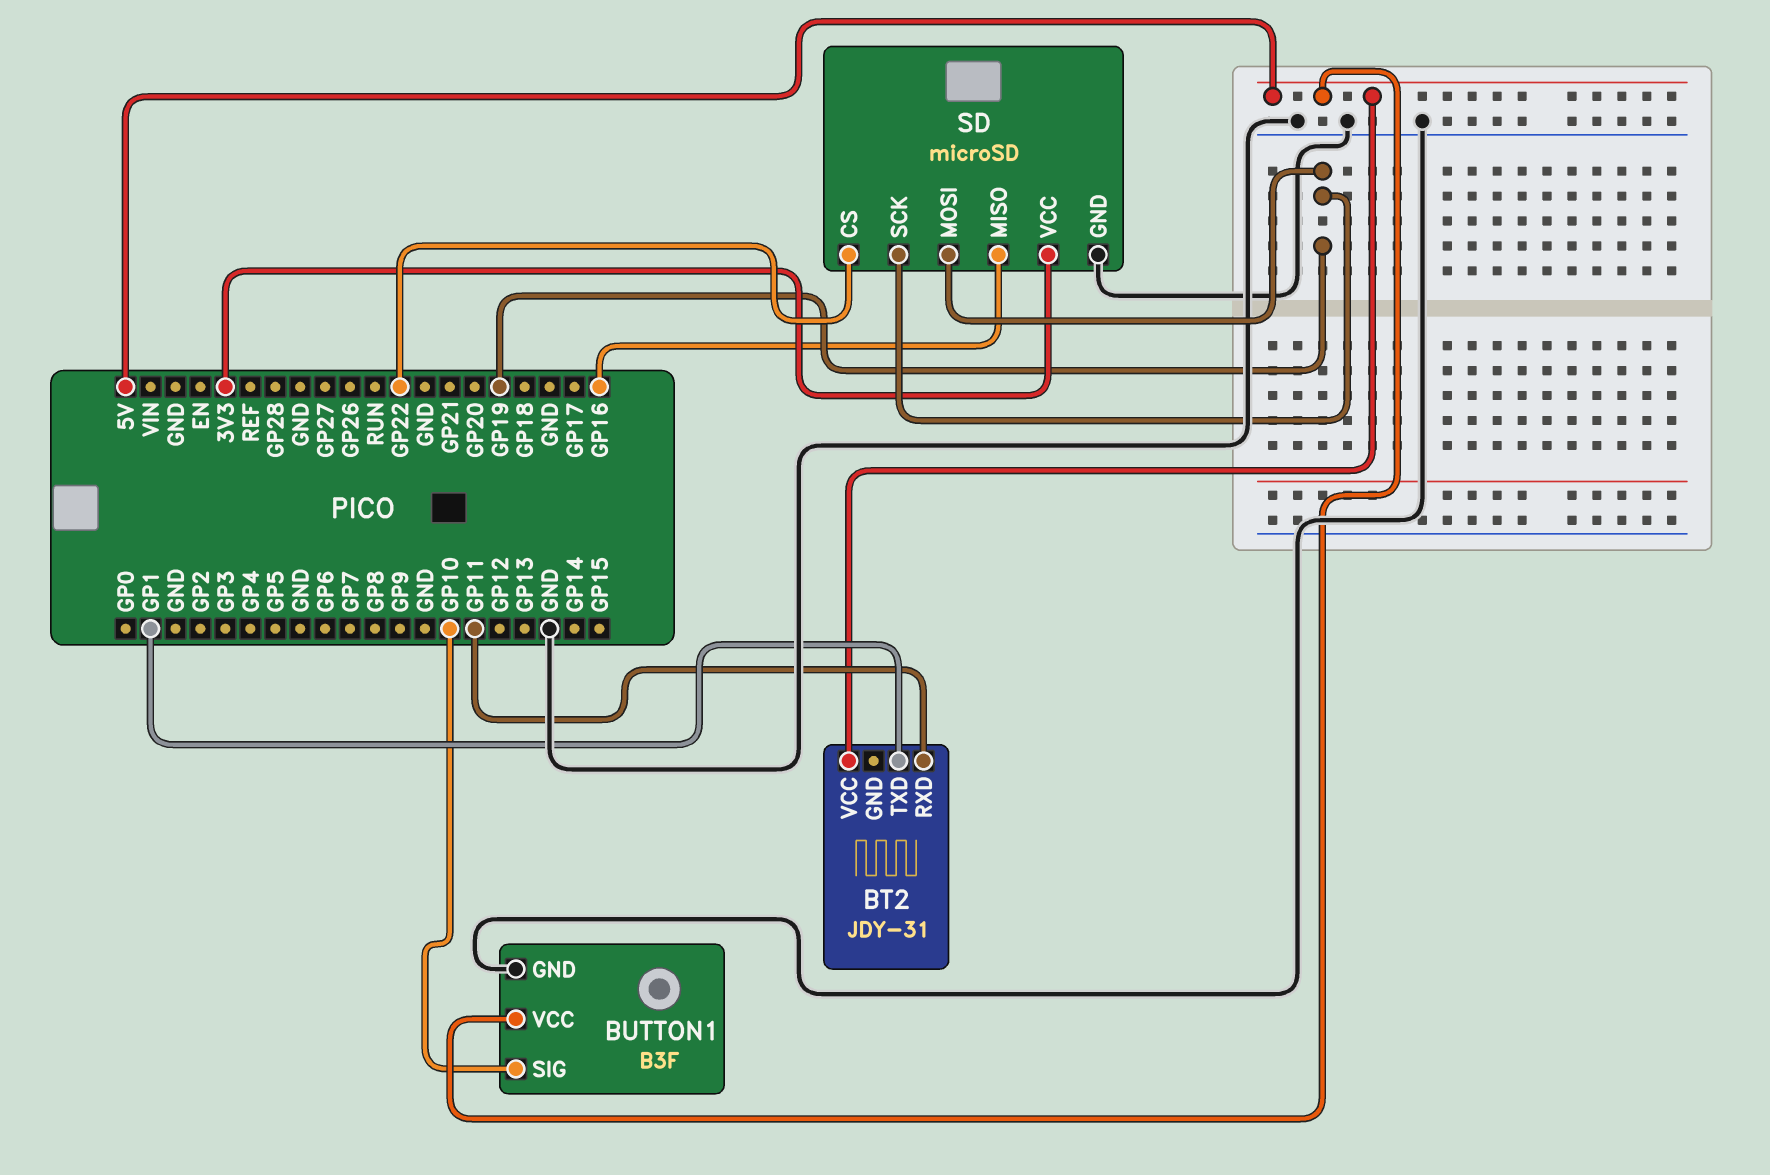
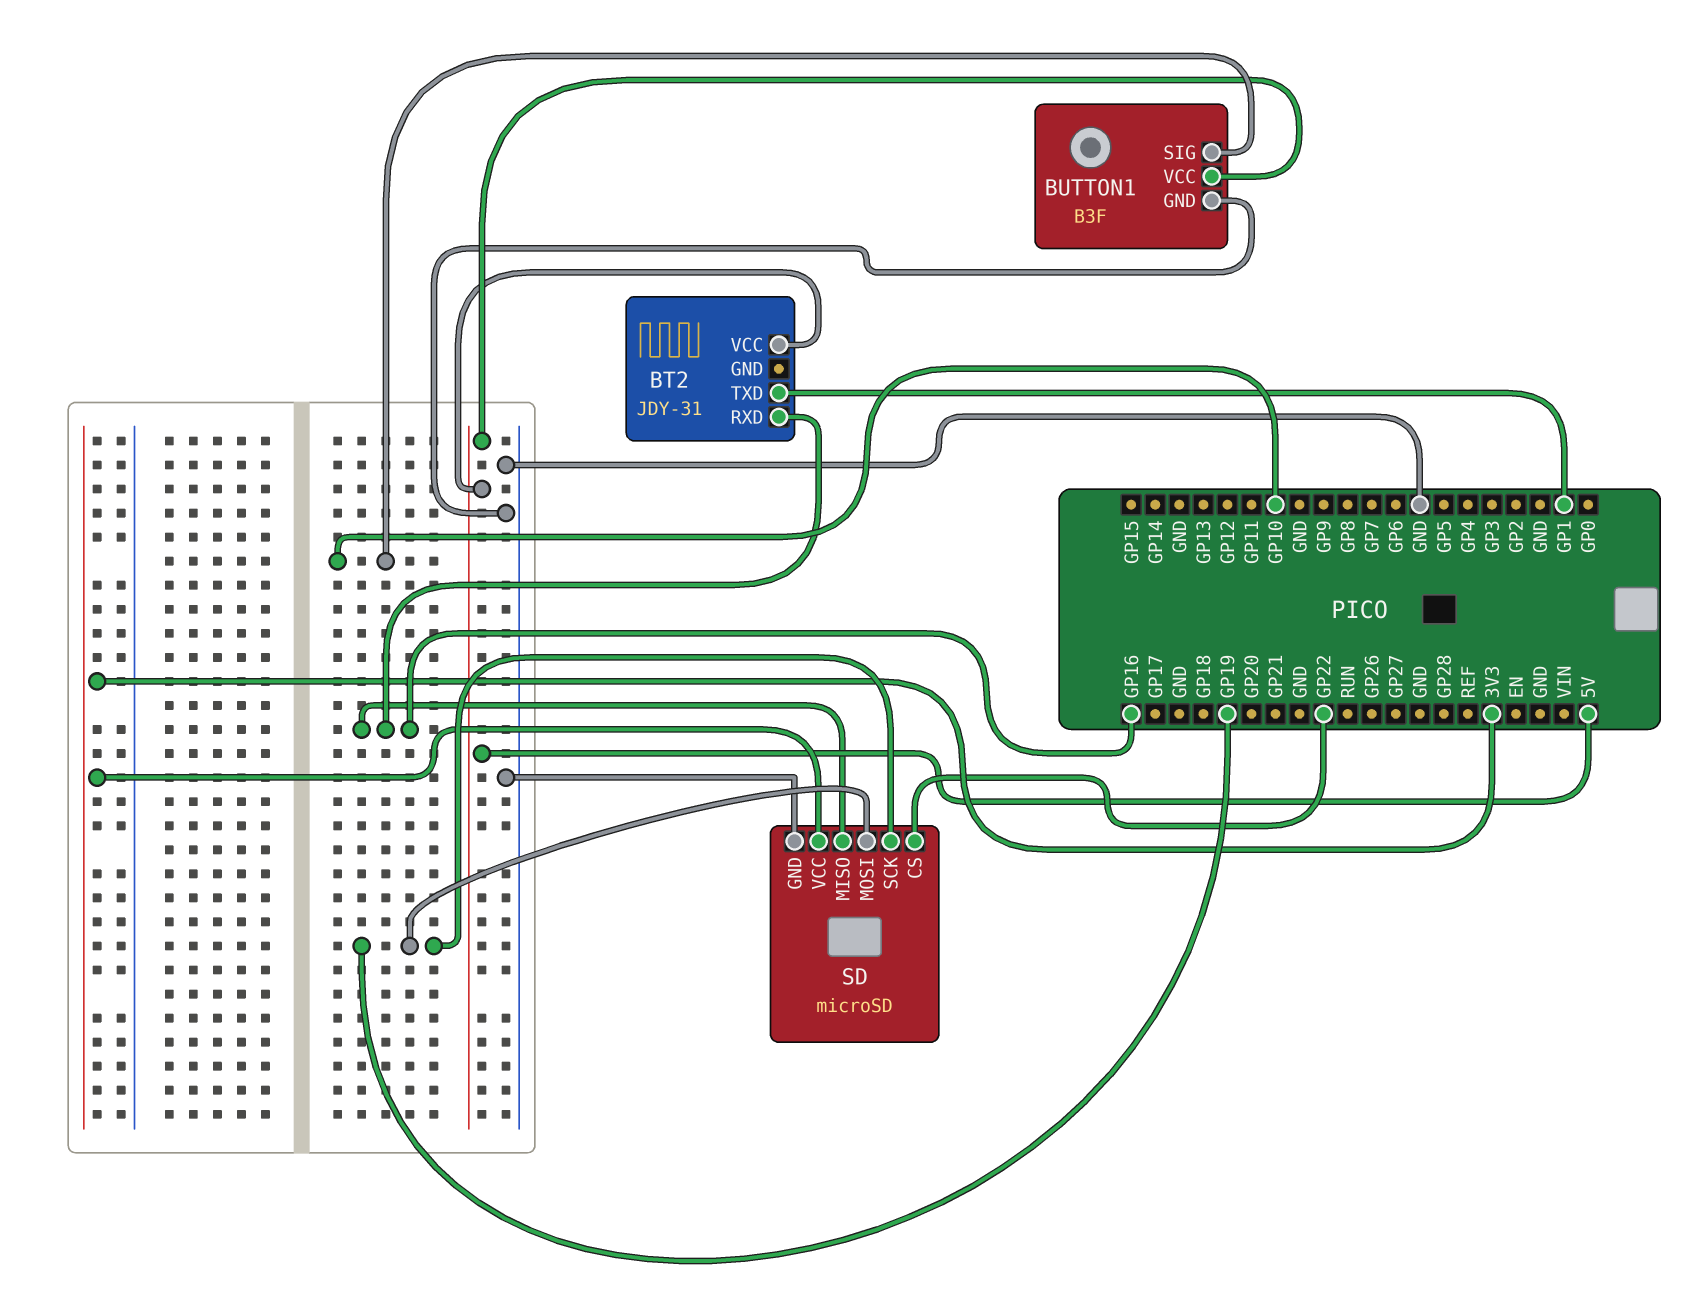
BT2 pin RXD: GP11 -> GP16

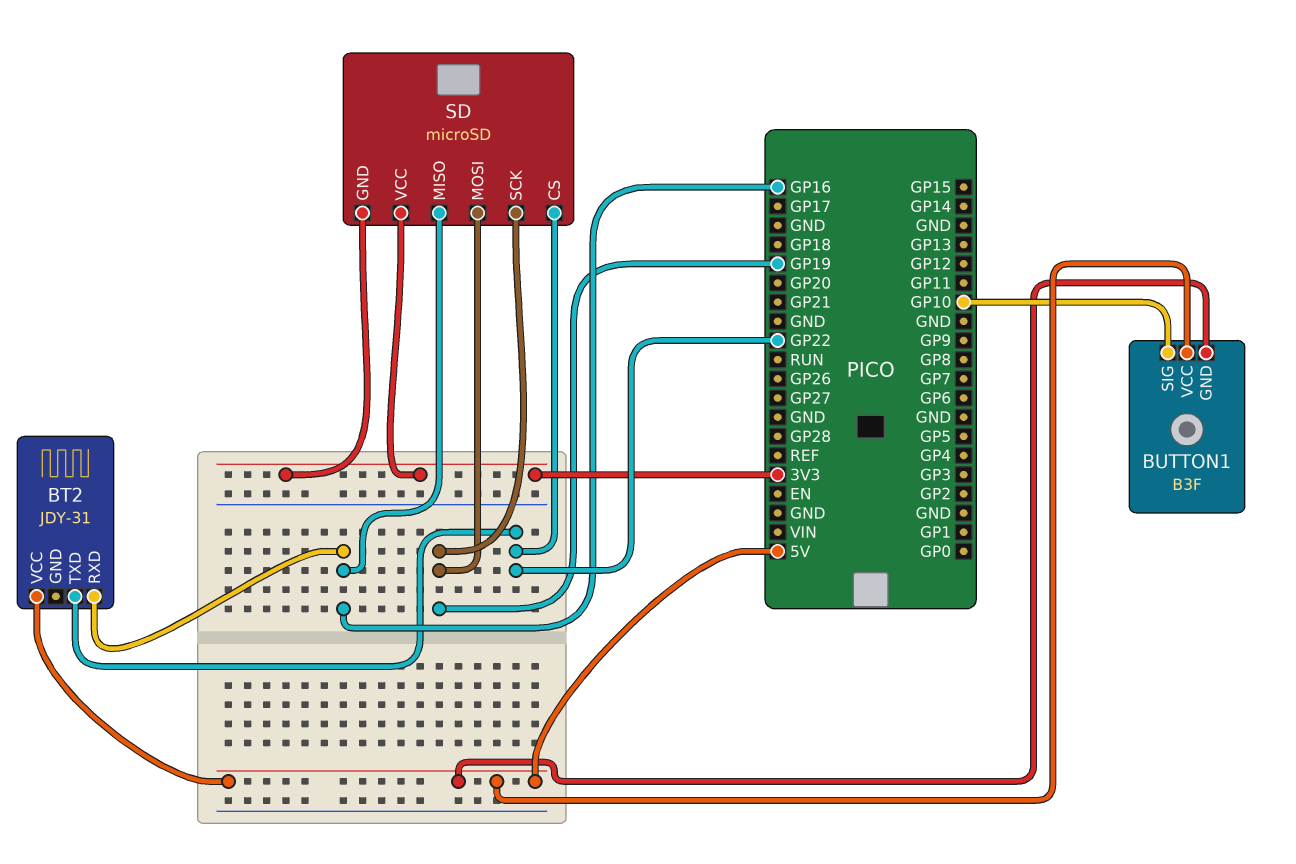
BT2 pin TXD: GP1 -> GP22
BUTTON1 pin GND: GND -> 5V
SD pin GND: GND -> 3V3

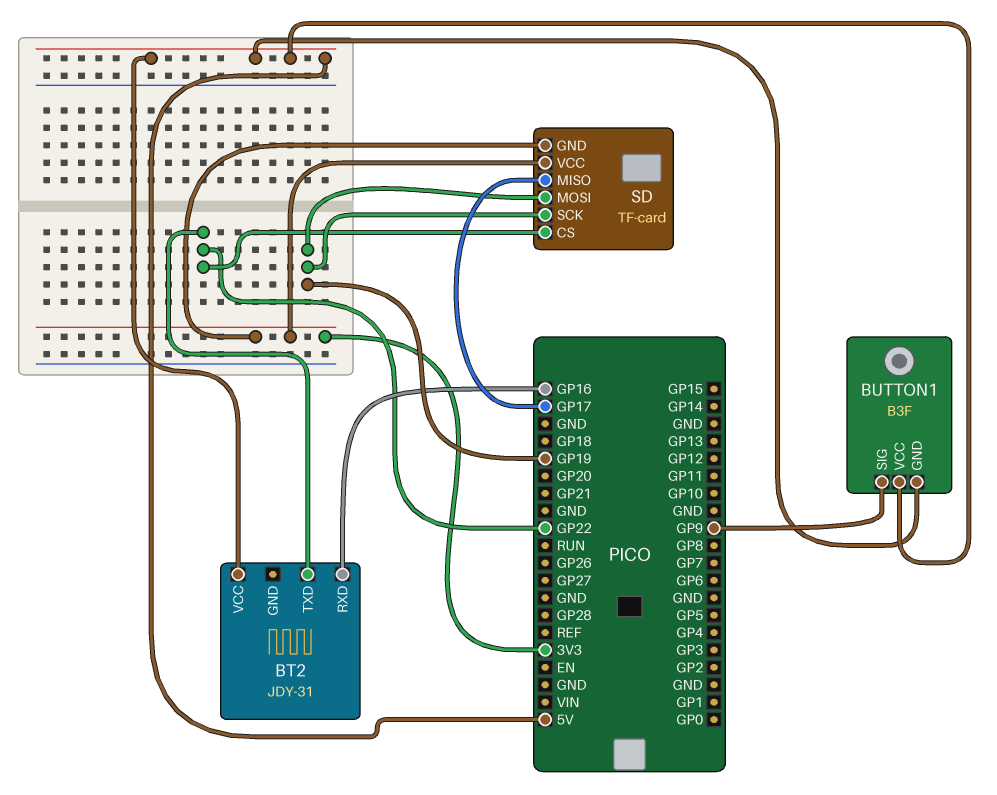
BUTTON1 pin SIG: GP10 -> GP9
SD: microSD -> TF-card
SD pin MISO: GP16 -> GP17

